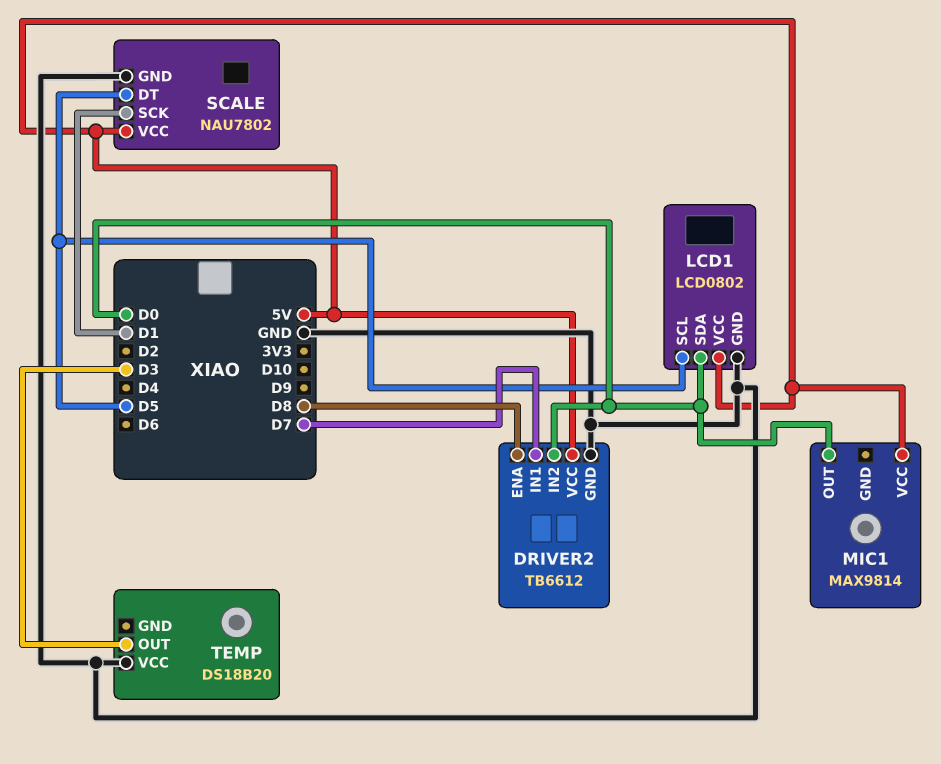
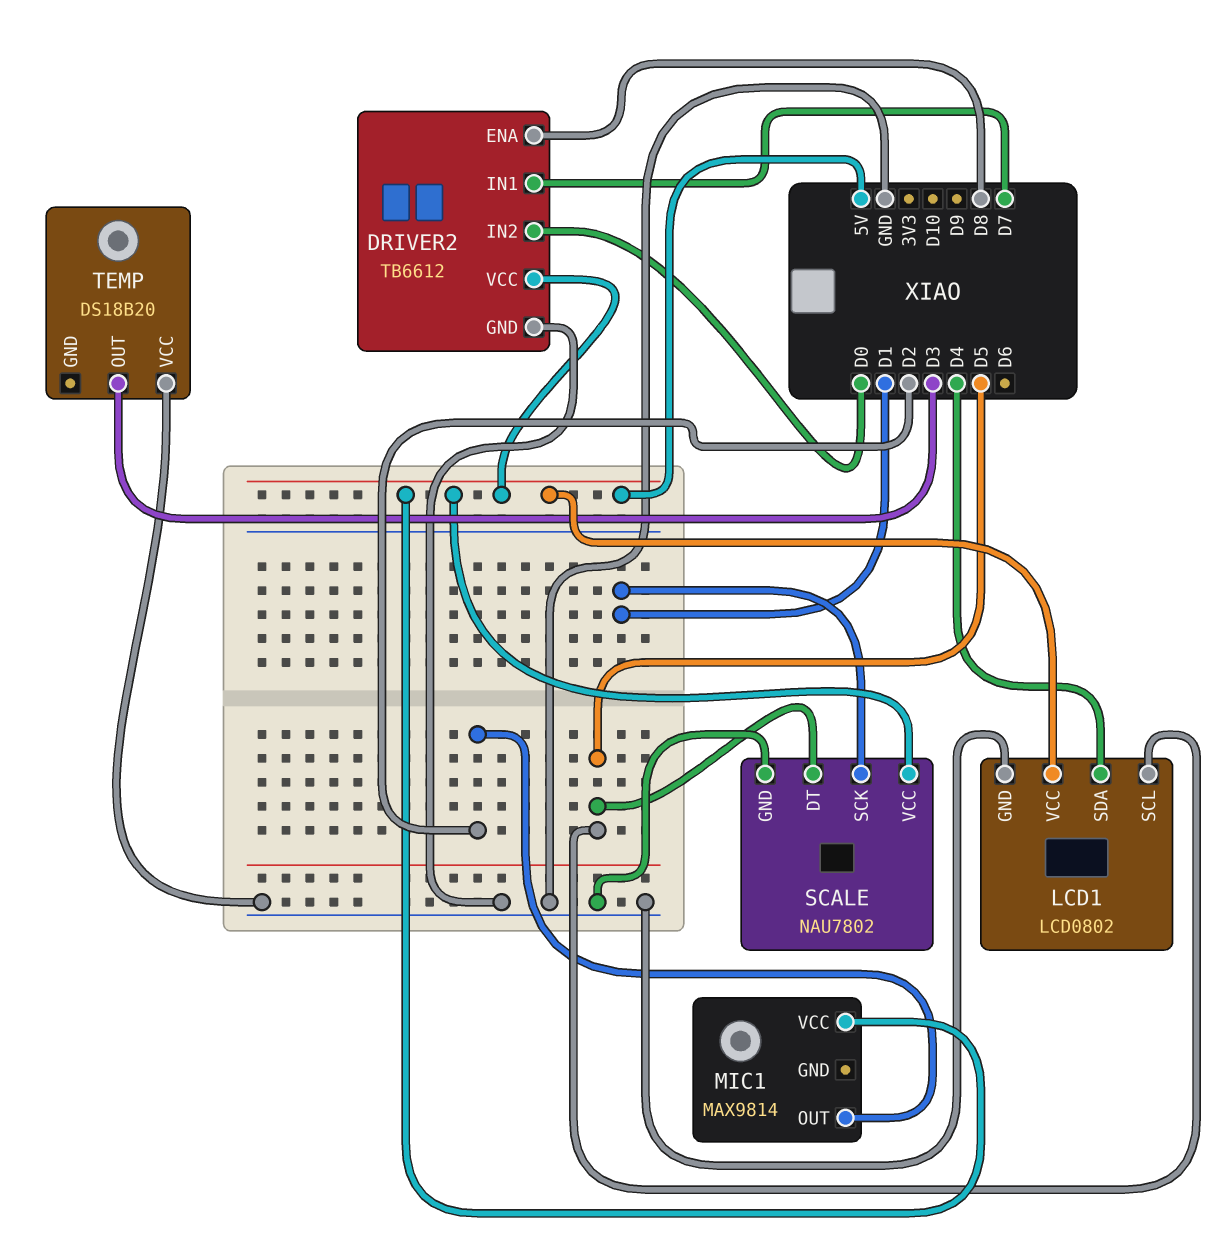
LCD1 pin SDA: D0 -> D4
MIC1 pin OUT: D0 -> D2

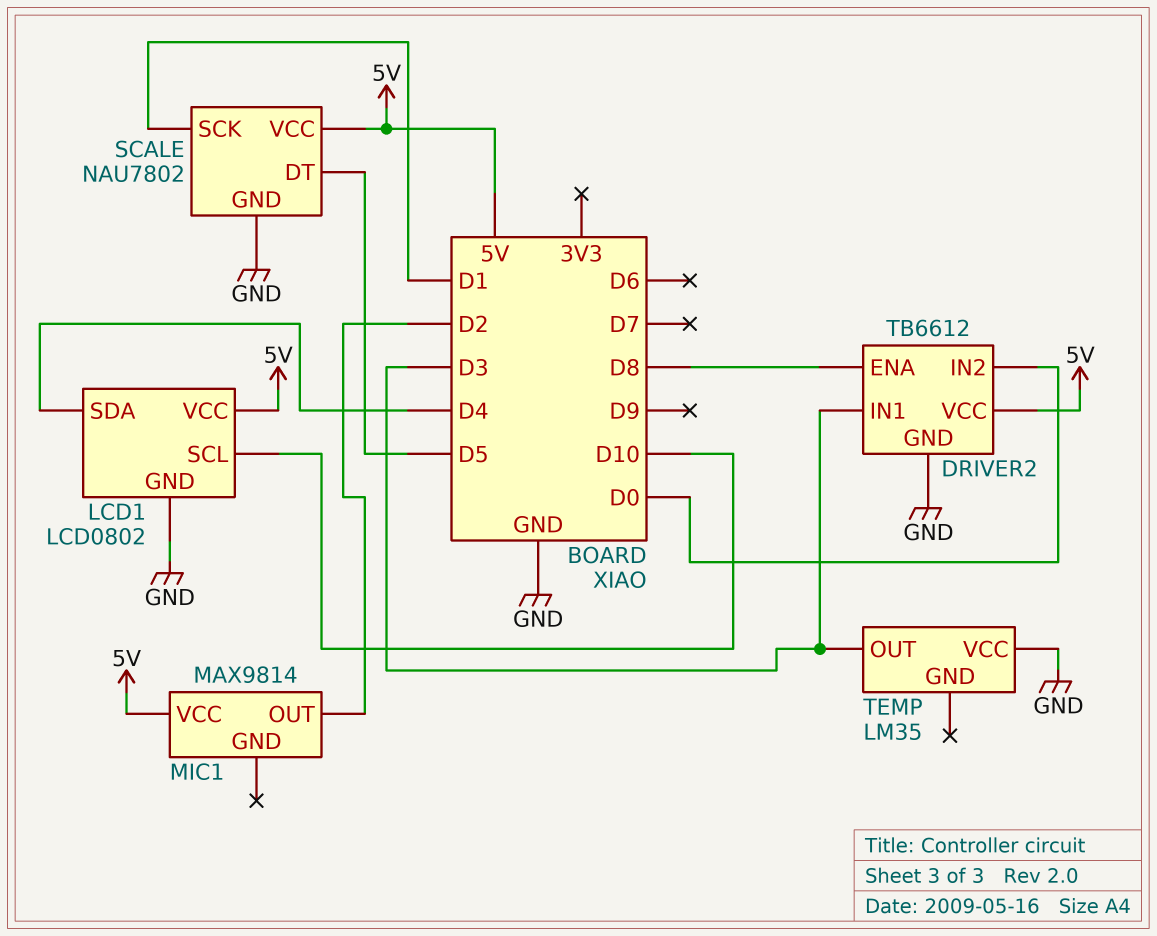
DRIVER2 pin IN1: D7 -> D3
LCD1 pin SCL: D5 -> D10
TEMP: DS18B20 -> LM35

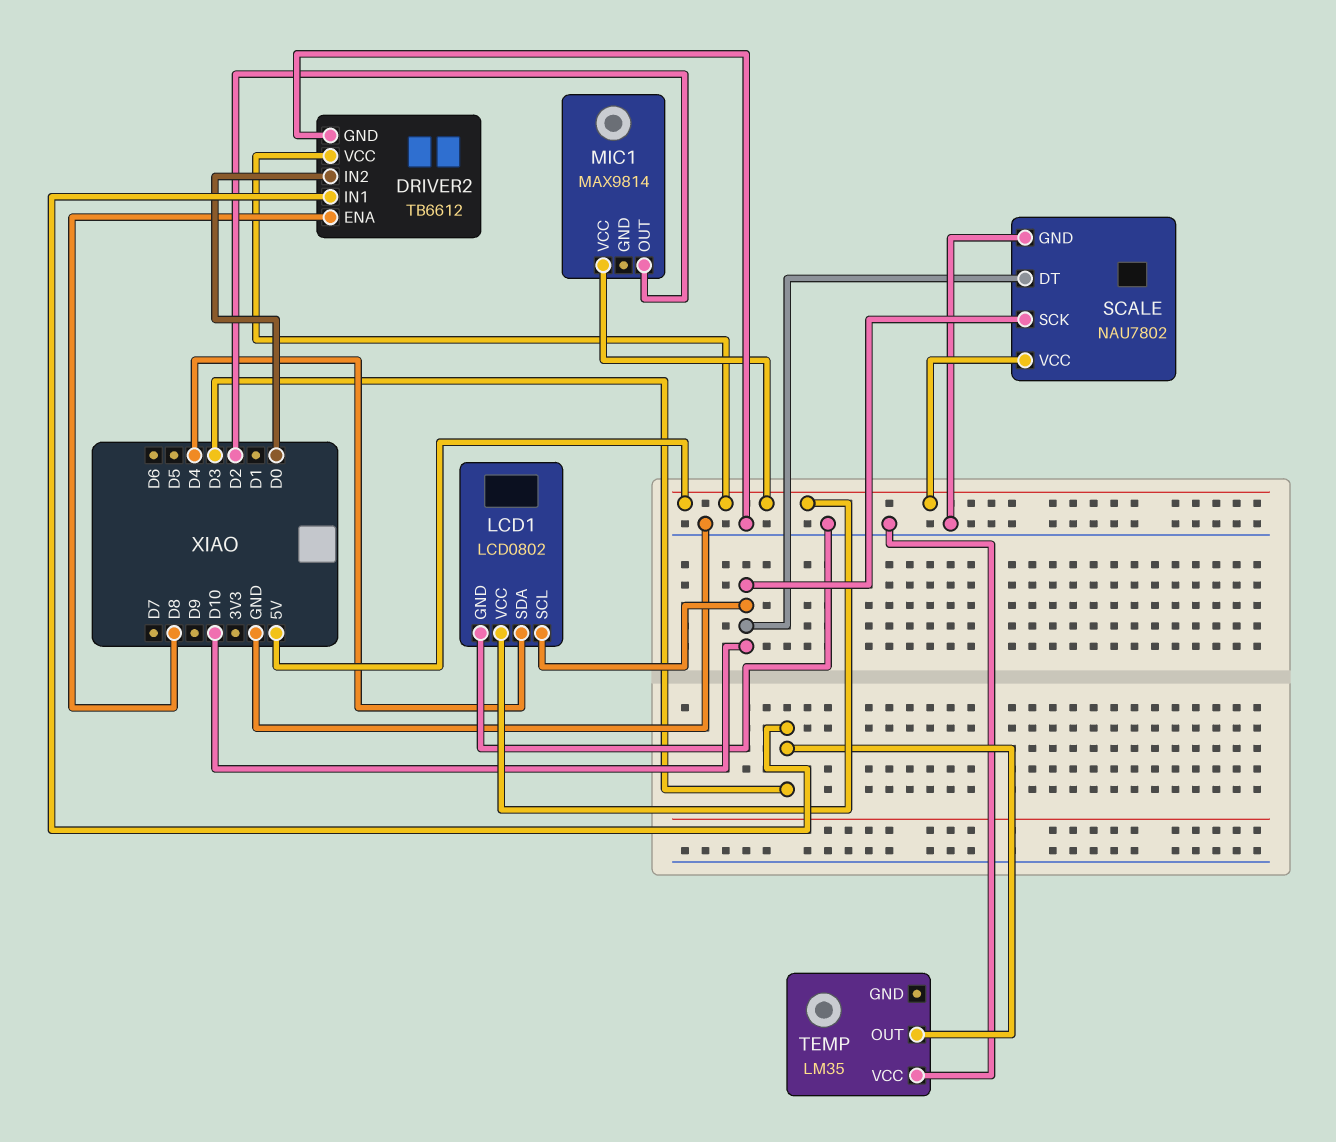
SCALE pin DT: D5 -> D10
SCALE pin SCK: D1 -> D10

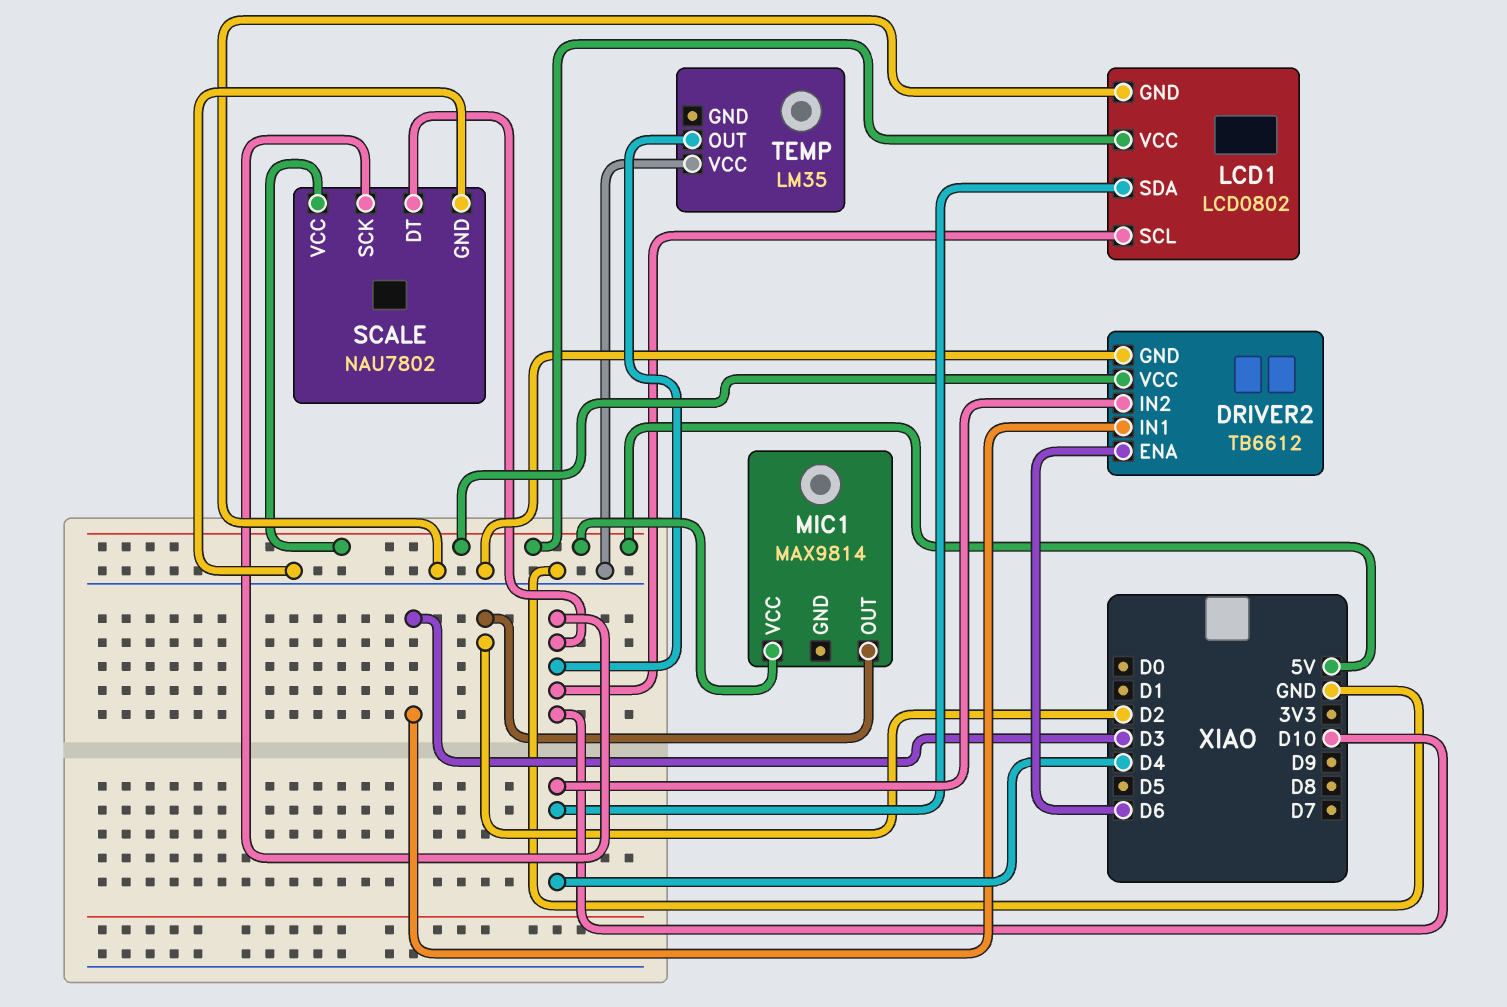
DRIVER2 pin ENA: D8 -> D6
DRIVER2 pin IN2: D0 -> D4
TEMP pin OUT: D3 -> D10

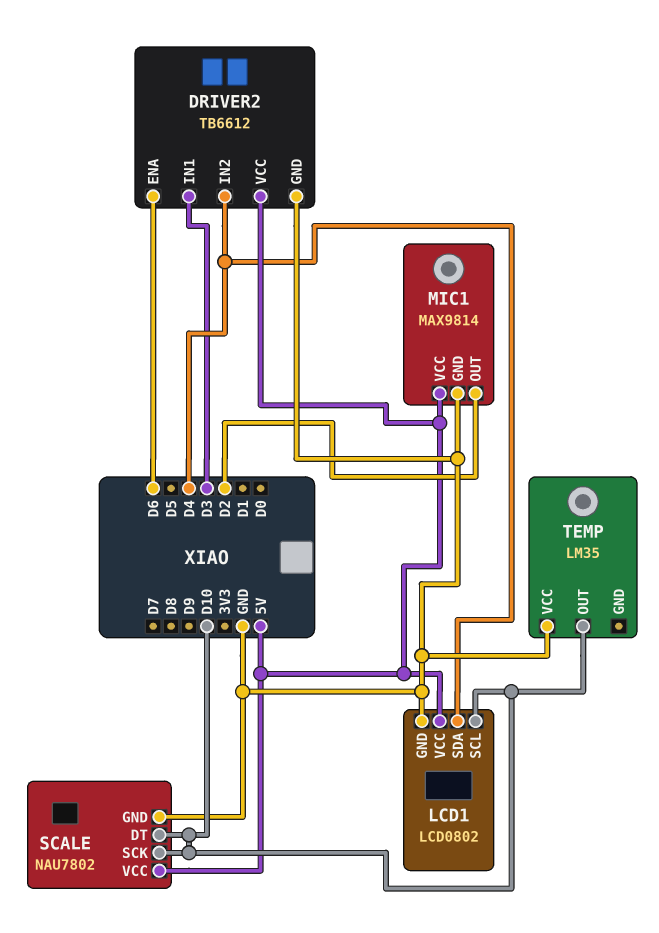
MIC1 pin GND: none -> GND

